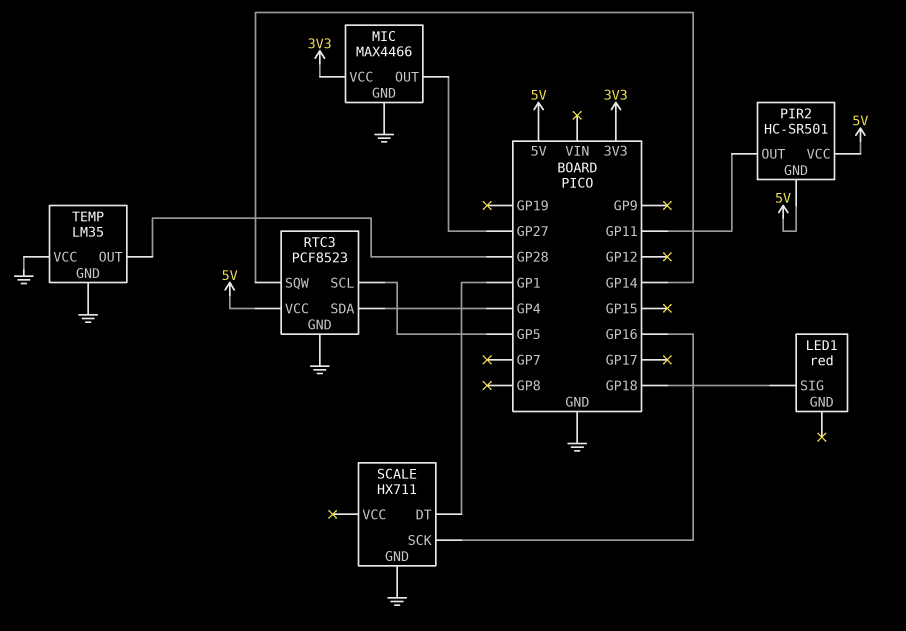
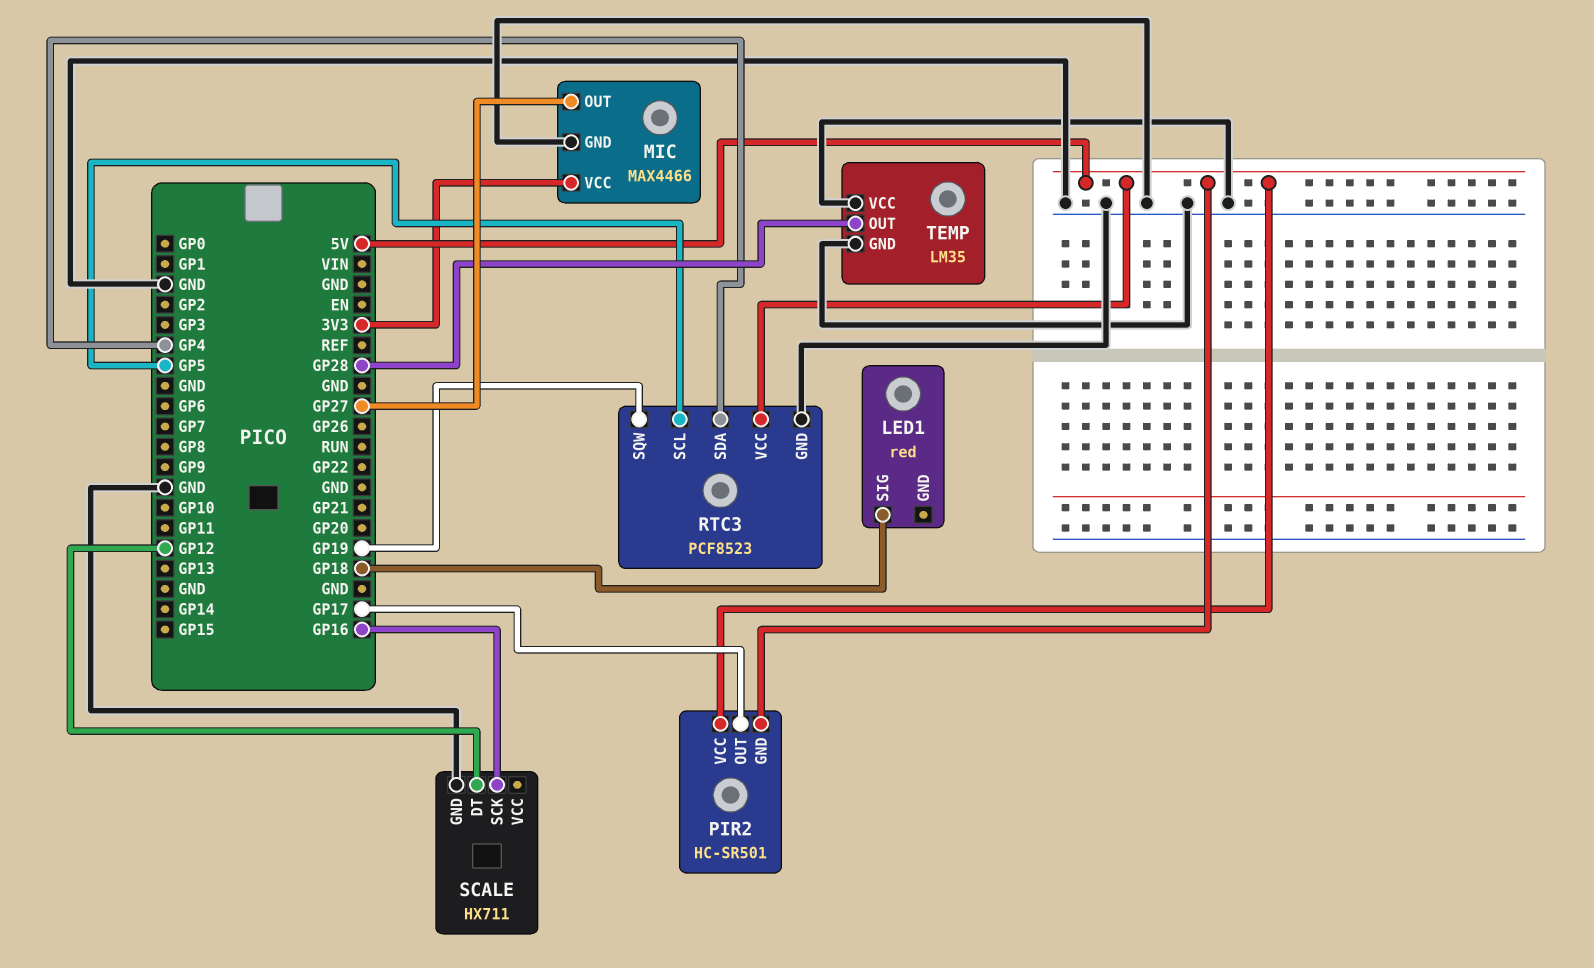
PIR2 pin OUT: GP11 -> GP17
RTC3 pin SQW: GP14 -> GP19
SCALE pin DT: GP1 -> GP12

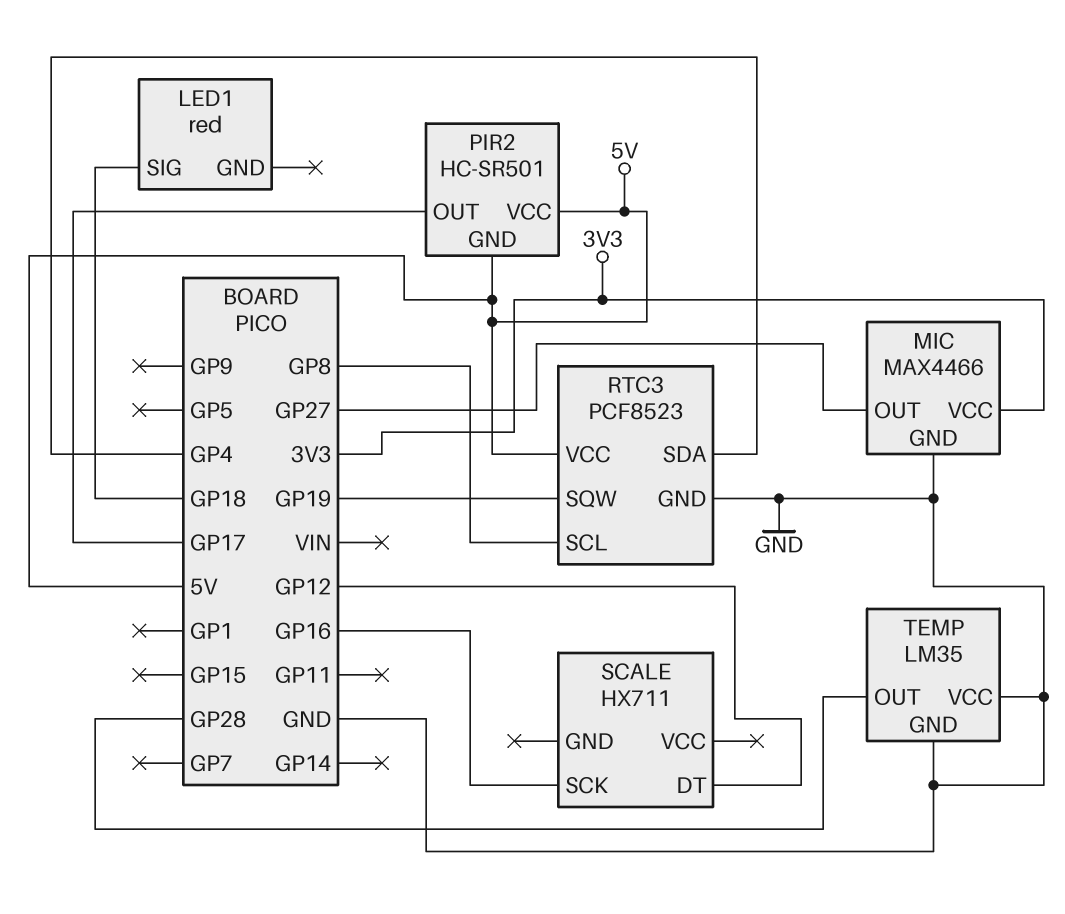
RTC3 pin SCL: GP5 -> GP8
SCALE pin GND: GND -> none

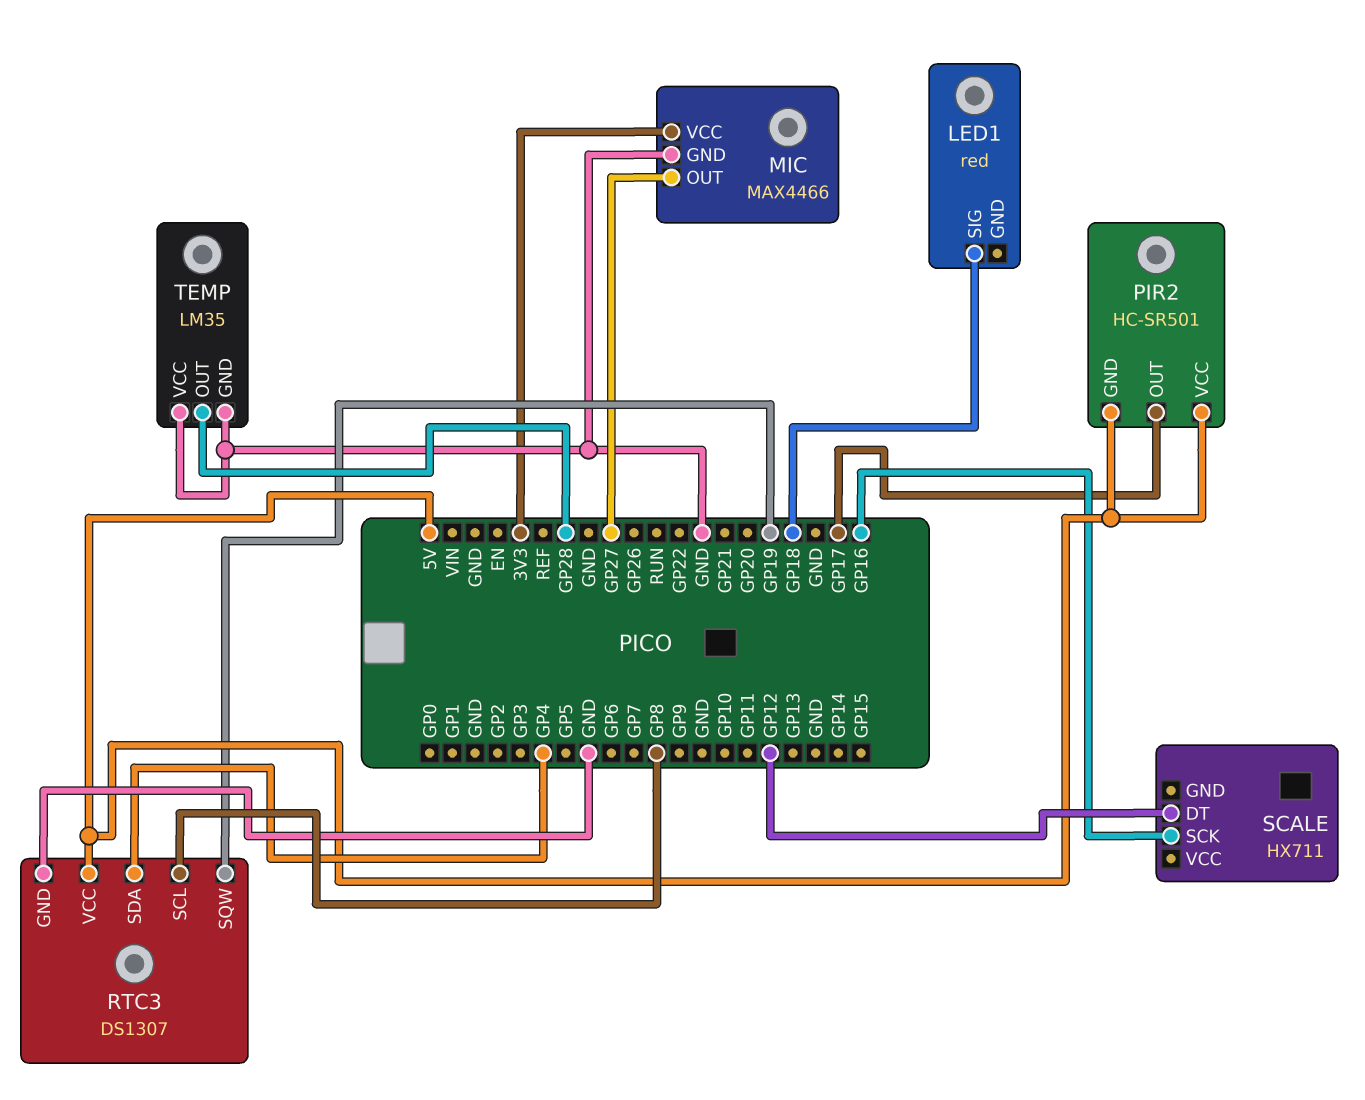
RTC3: PCF8523 -> DS1307

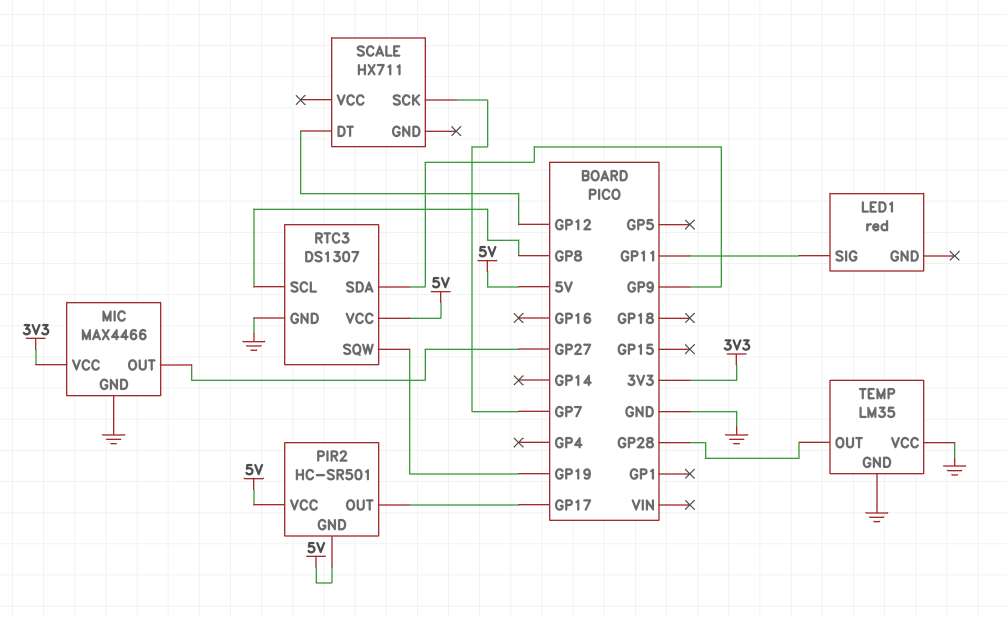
LED1 pin SIG: GP18 -> GP11
RTC3 pin SDA: GP4 -> GP9
SCALE pin SCK: GP16 -> GP7

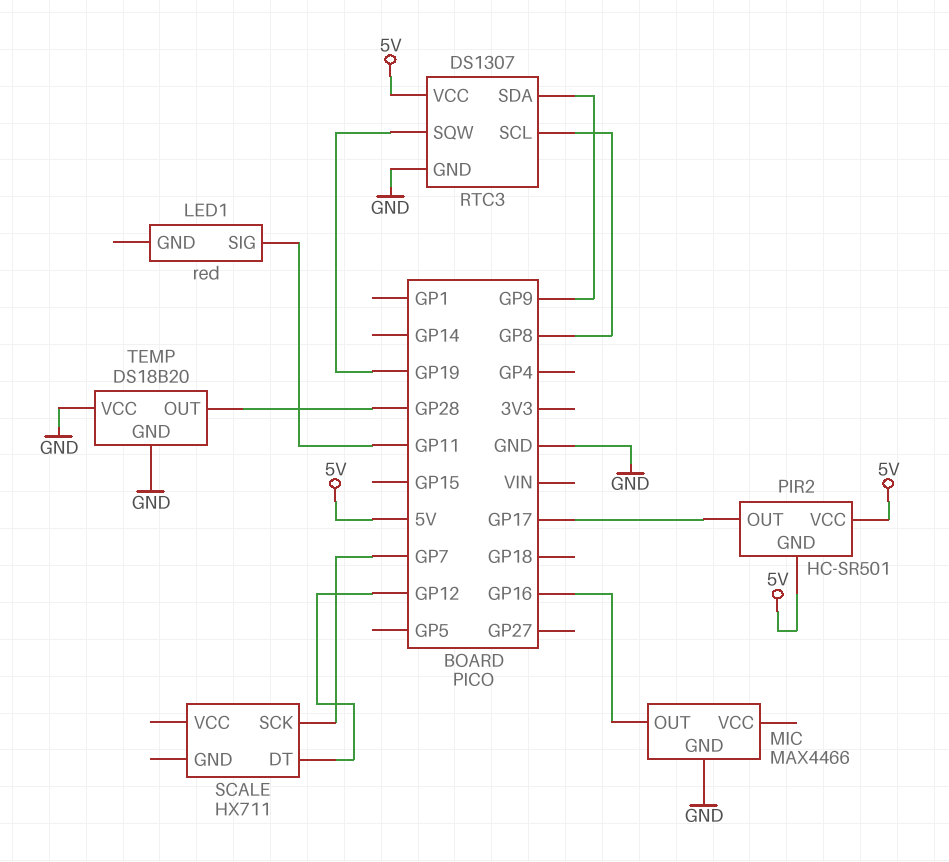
MIC pin OUT: GP27 -> GP16
MIC pin VCC: 3V3 -> none
TEMP: LM35 -> DS18B20

